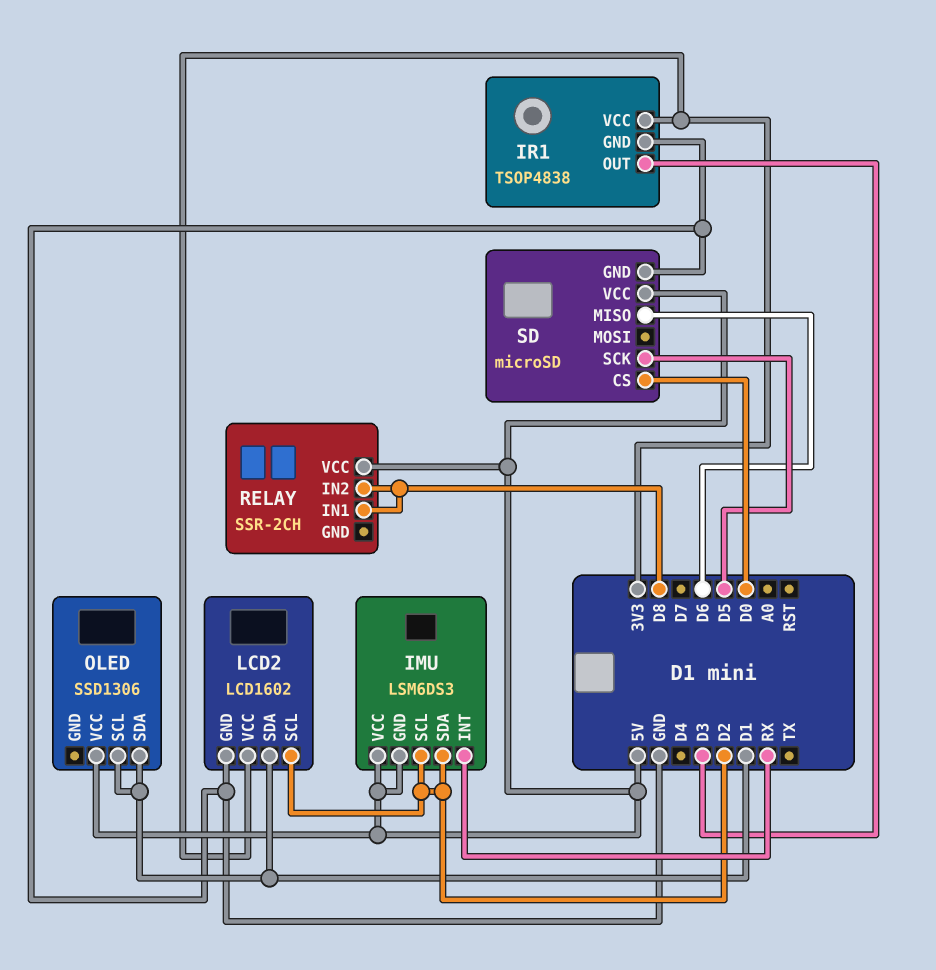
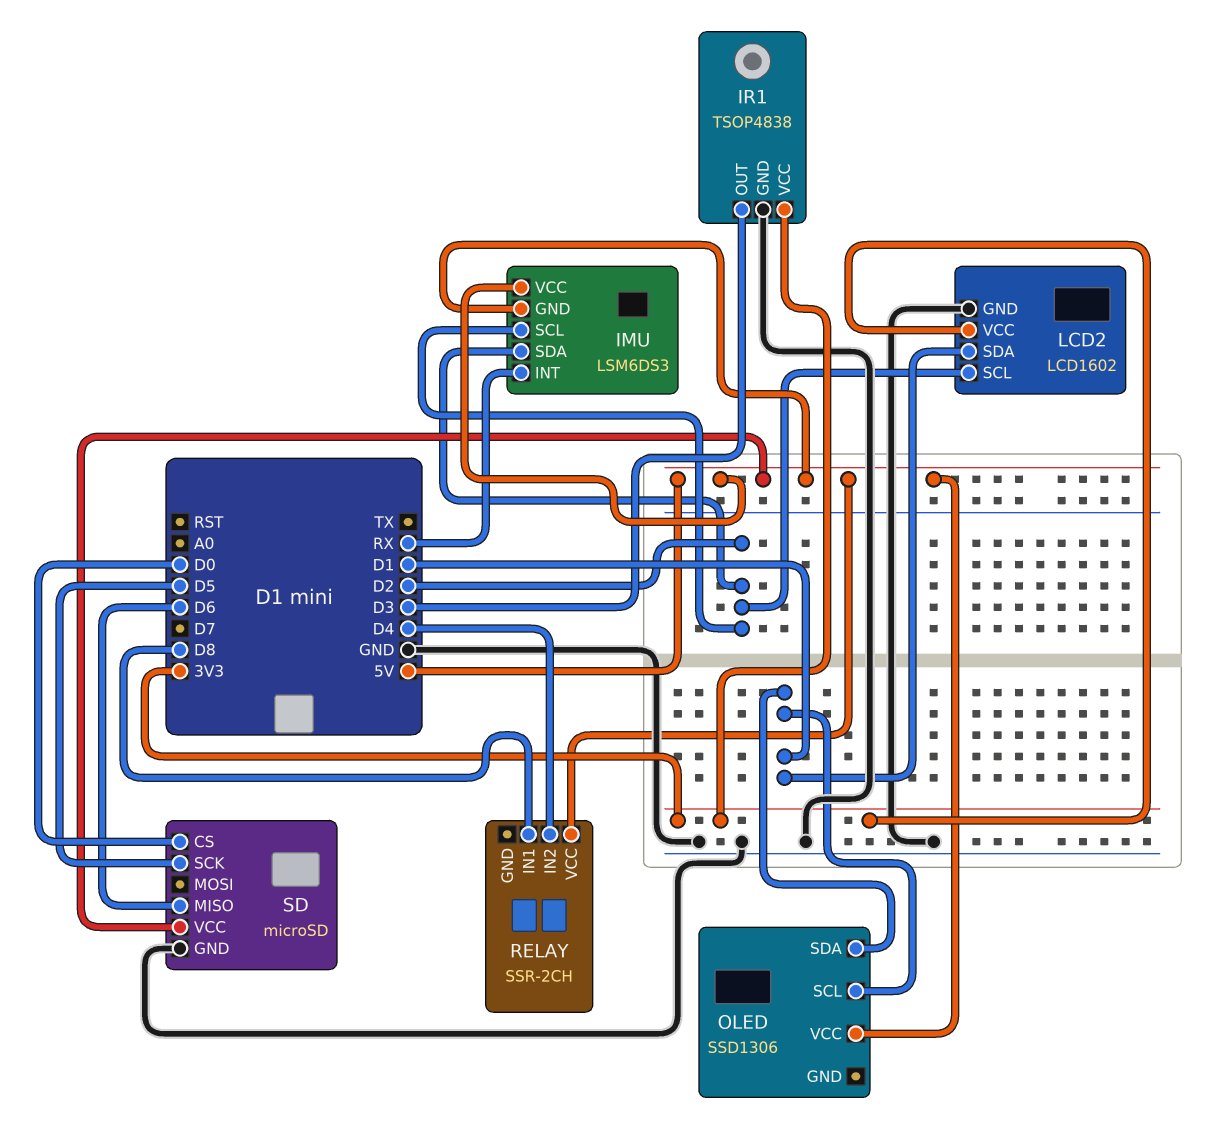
RELAY pin IN2: D8 -> D4

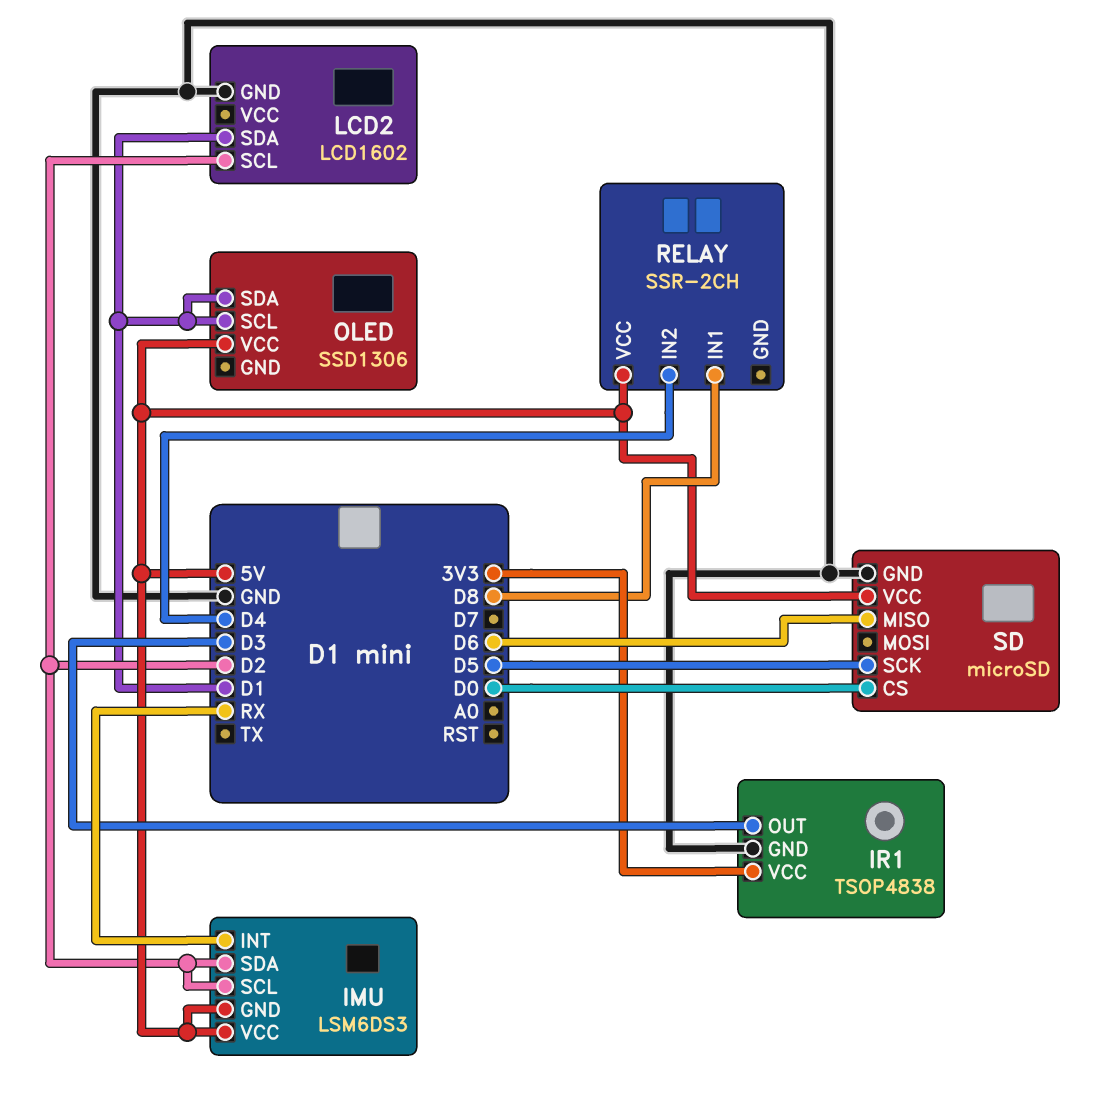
LCD2 pin VCC: 3V3 -> none

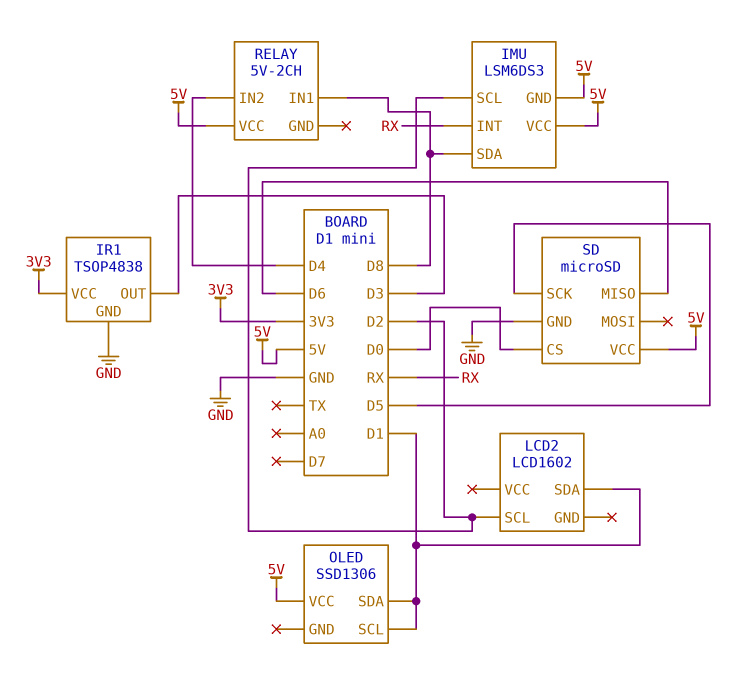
IMU pin SDA: D2 -> D8
LCD2 pin GND: GND -> none
RELAY: SSR-2CH -> 5V-2CH

